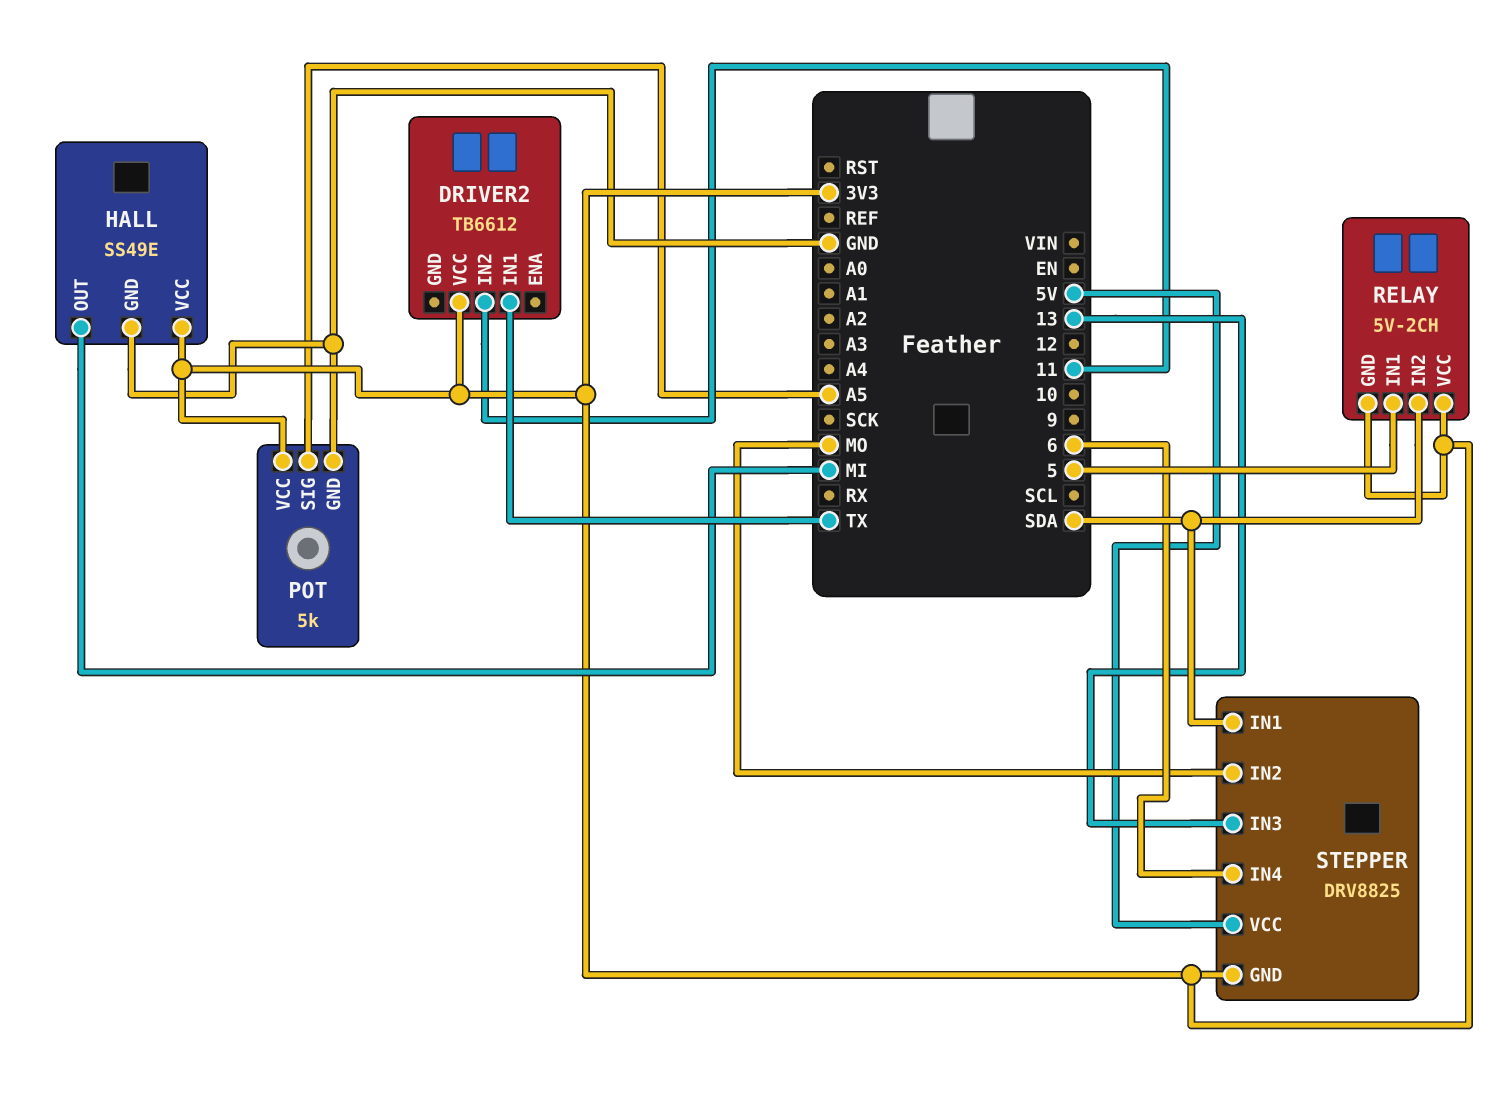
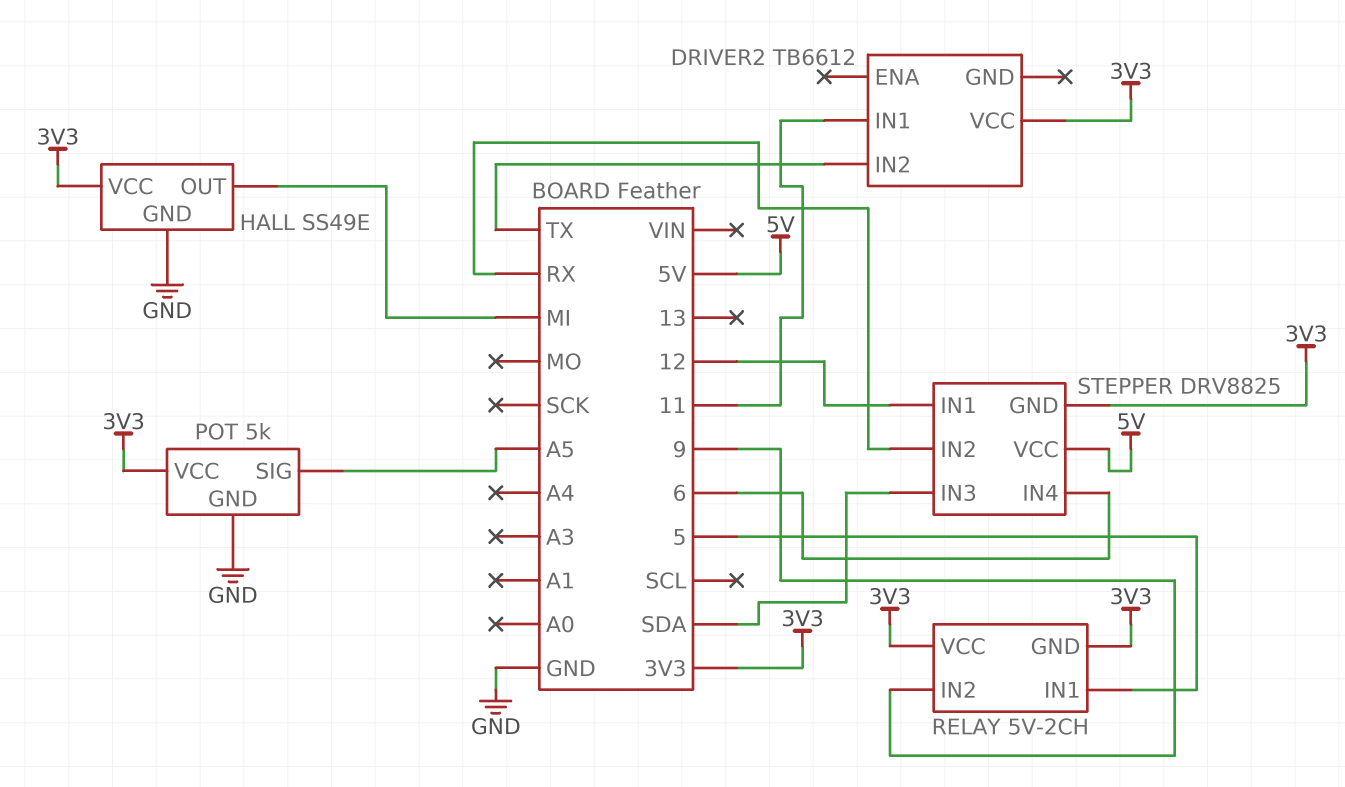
DRIVER2 pin IN1: TX -> 11
DRIVER2 pin IN2: 11 -> TX
RELAY pin IN2: SDA -> 9
STEPPER pin IN1: SDA -> 12
STEPPER pin IN2: MO -> RX
STEPPER pin IN3: 13 -> SDA

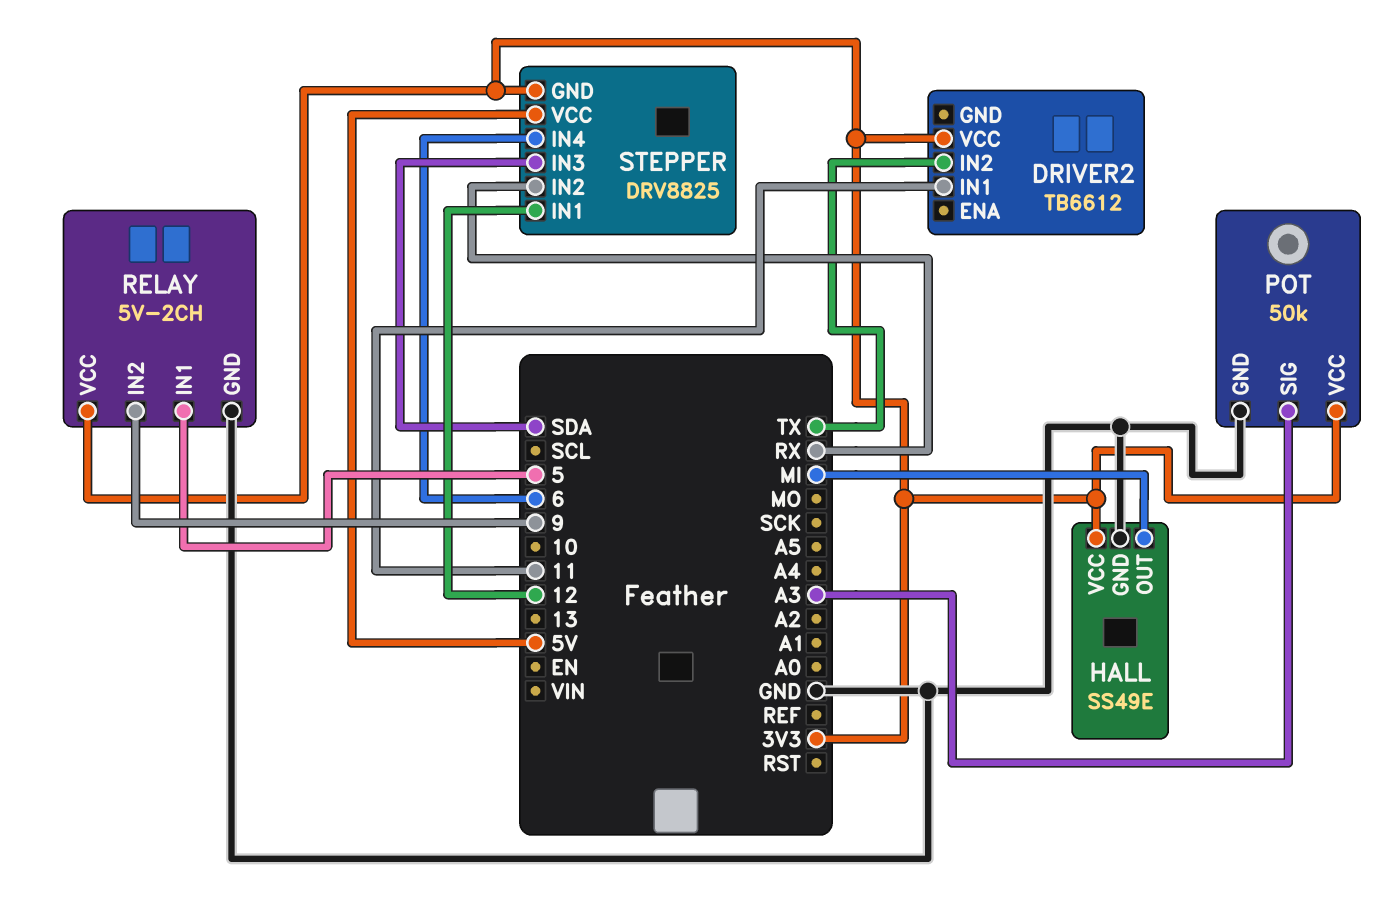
POT: 5k -> 50k
POT pin SIG: A5 -> A3
RELAY pin GND: 3V3 -> GND

